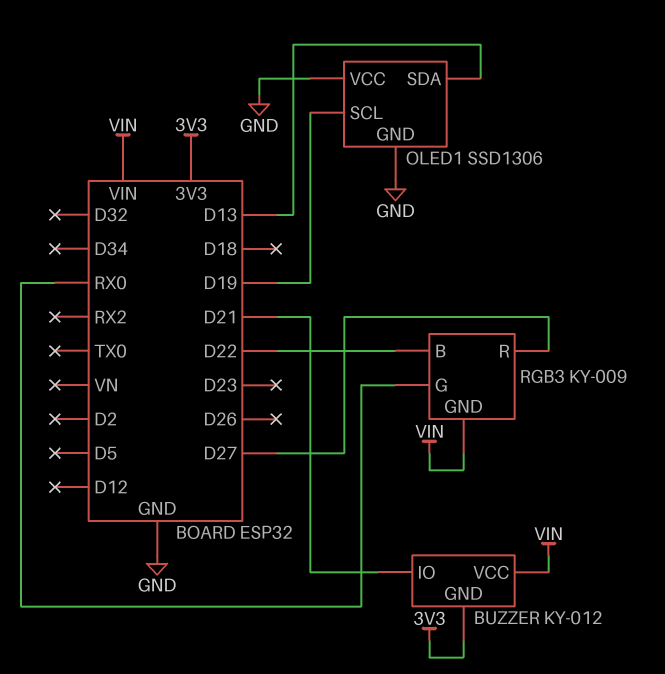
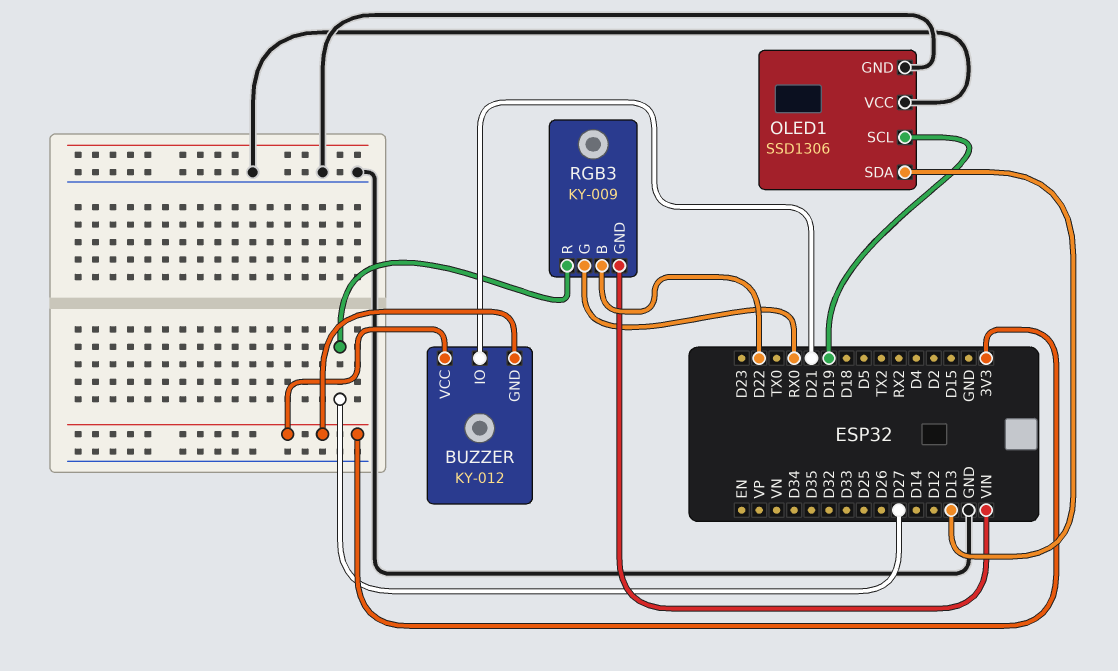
BUZZER pin VCC: VIN -> 3V3

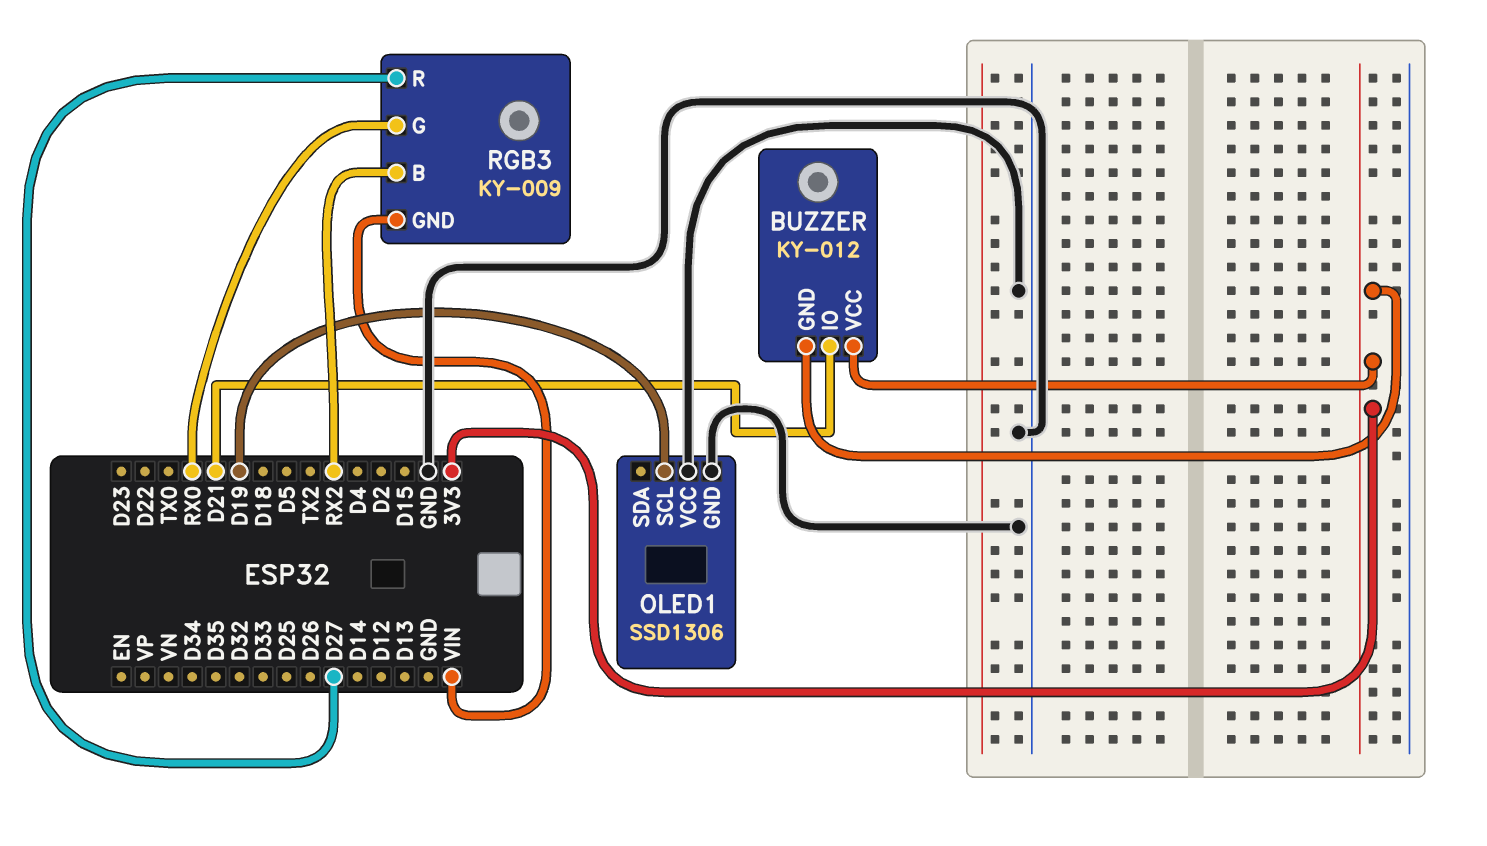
OLED1 pin SDA: D13 -> none
RGB3 pin B: D22 -> RX2

